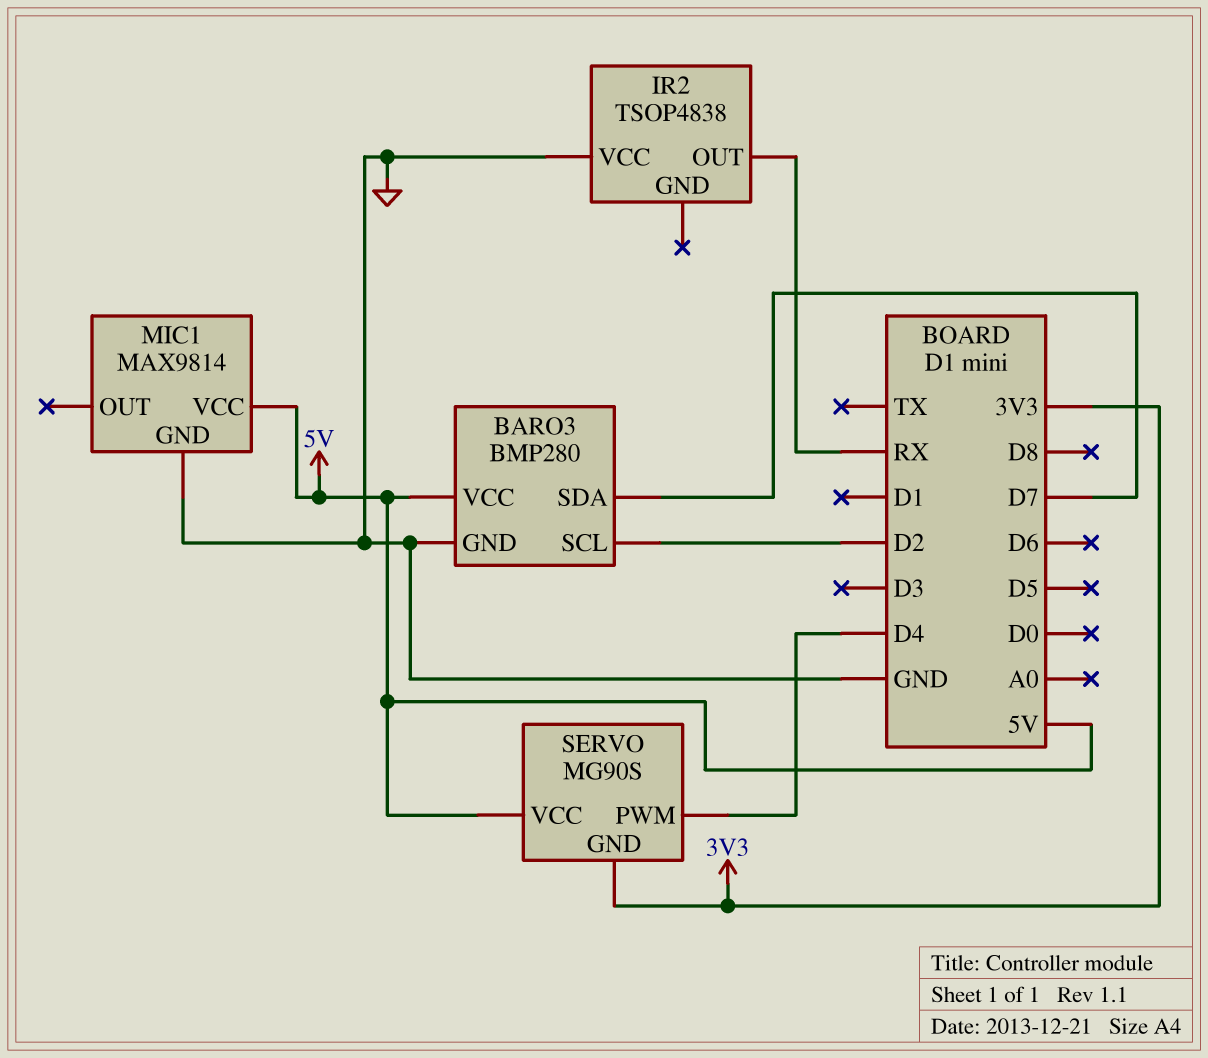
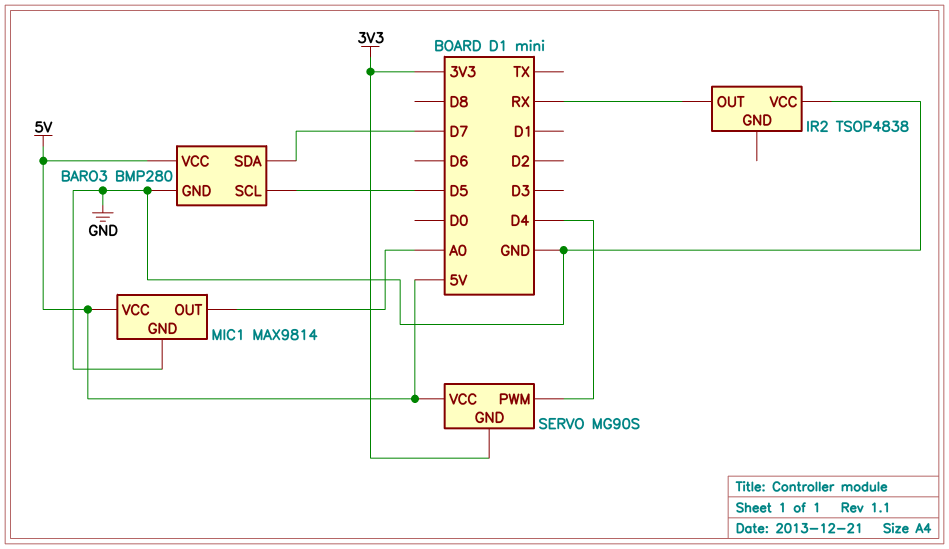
BARO3 pin SCL: D2 -> D5
MIC1 pin OUT: none -> A0

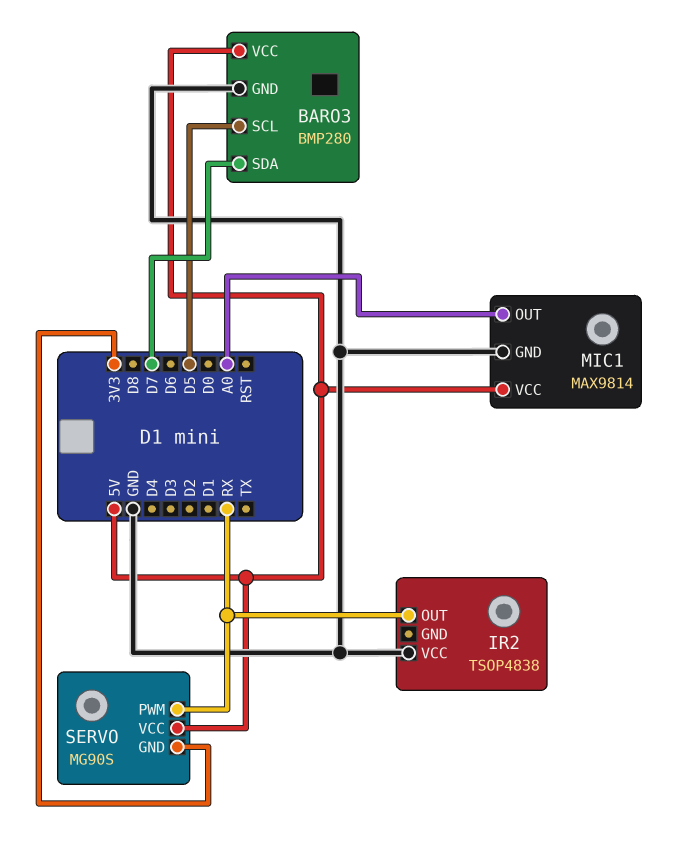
SERVO pin PWM: D4 -> RX

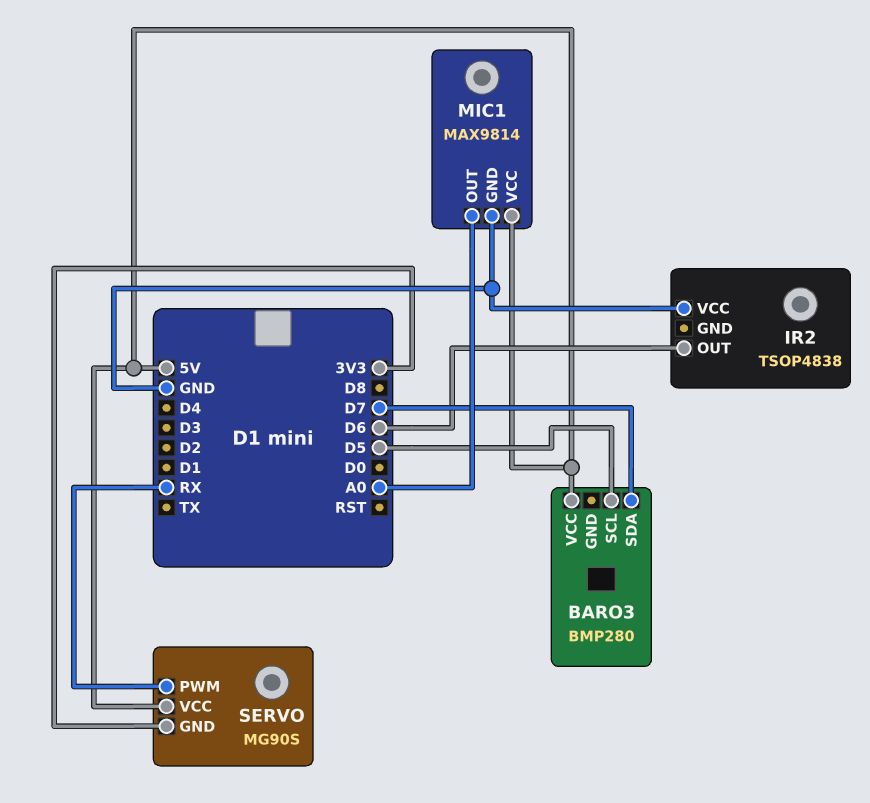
BARO3 pin GND: GND -> none
IR2 pin OUT: RX -> D6

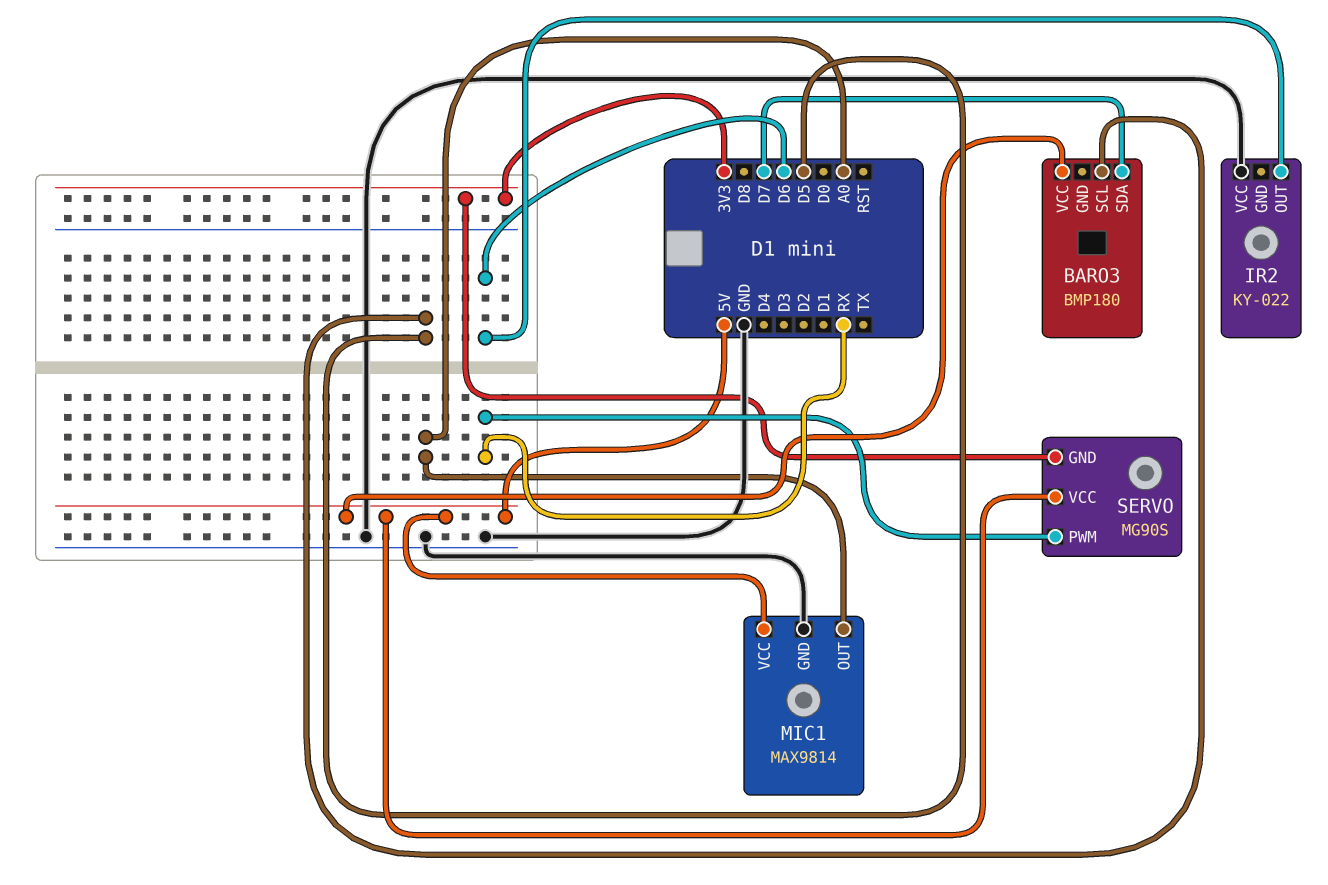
BARO3: BMP280 -> BMP180
IR2: TSOP4838 -> KY-022

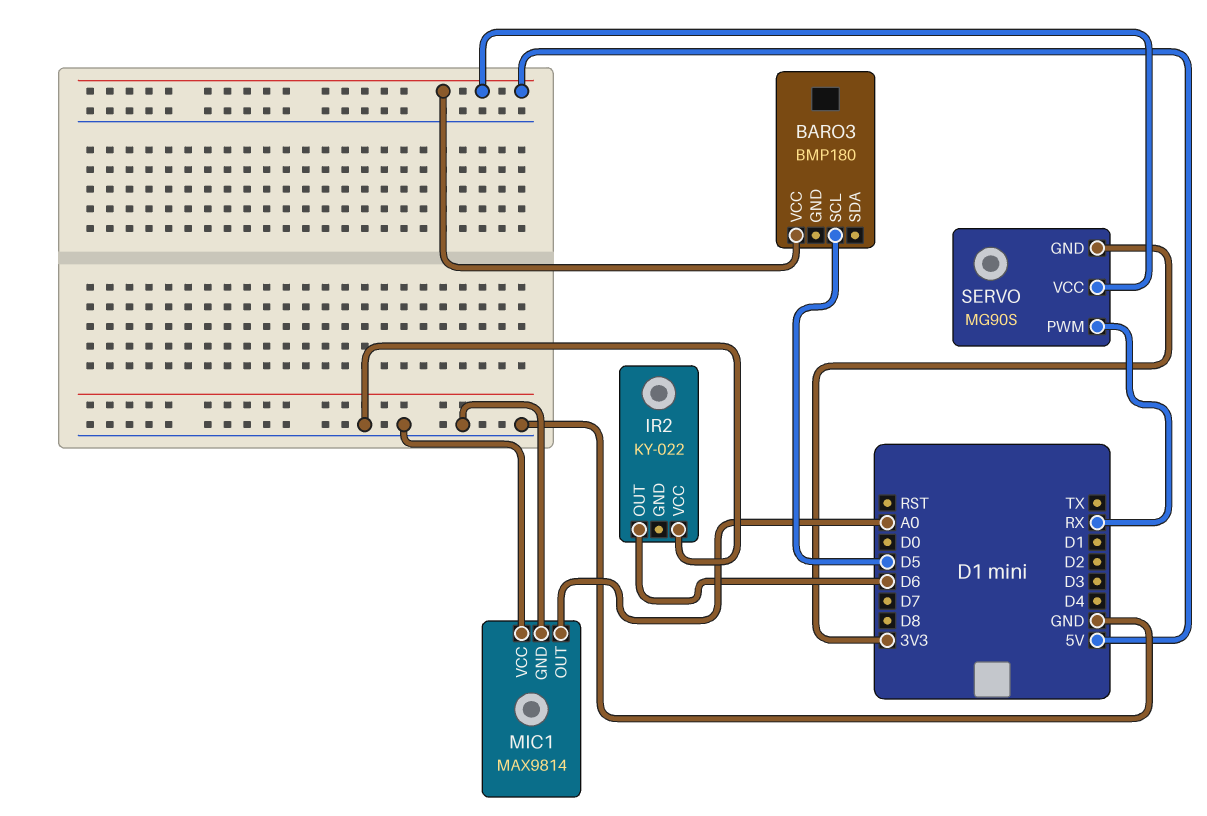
BARO3 pin SDA: D7 -> none
MIC1 pin VCC: 5V -> GND

